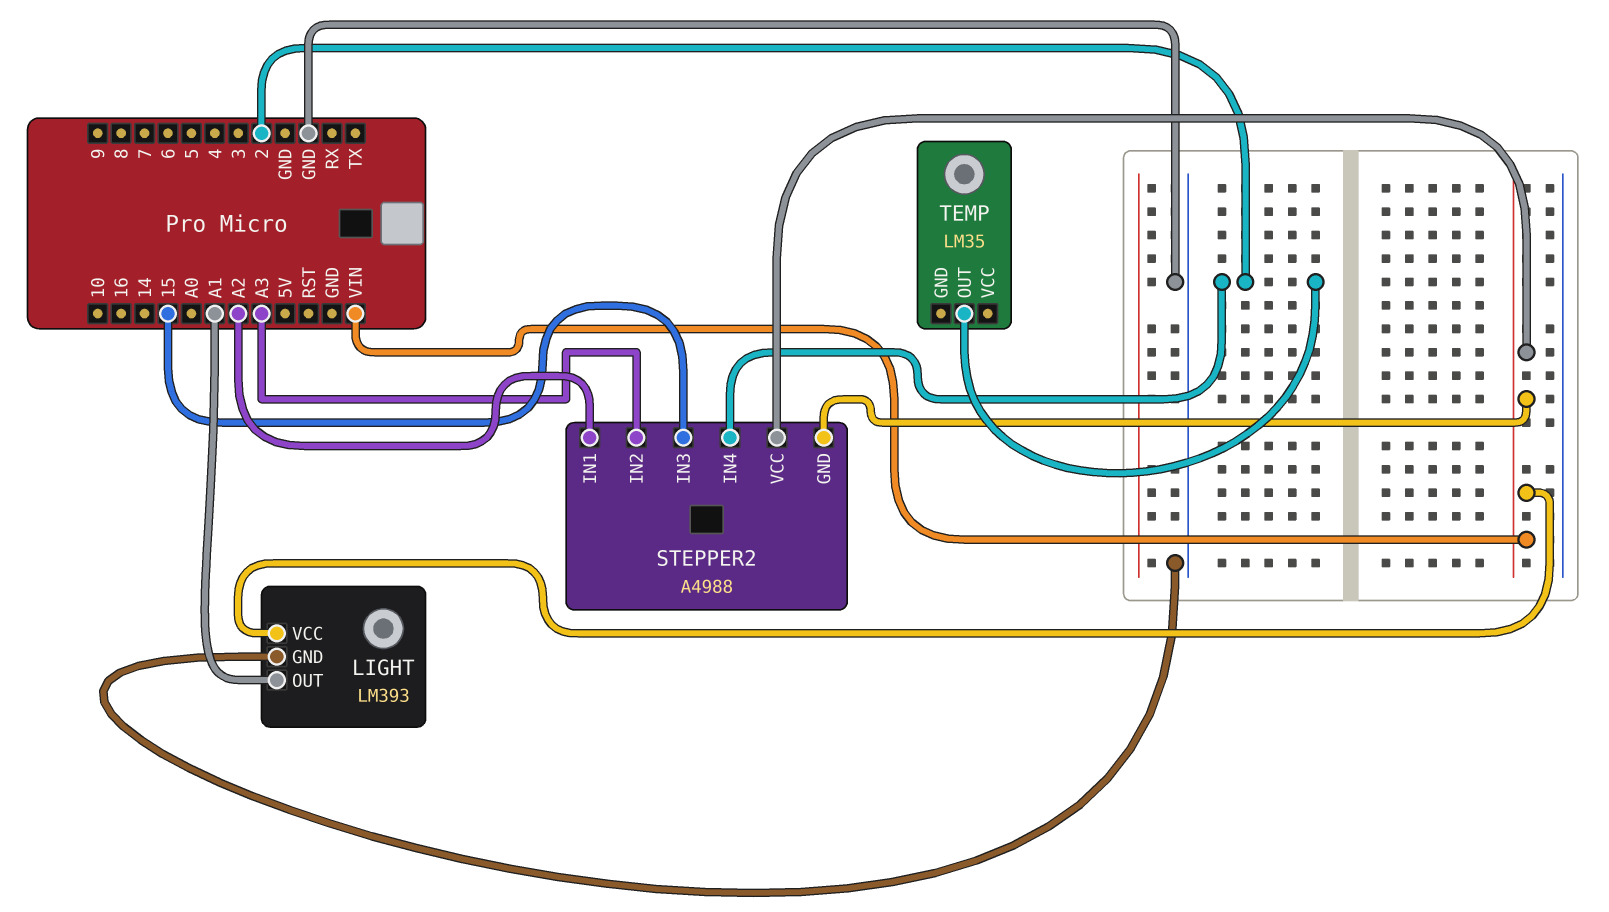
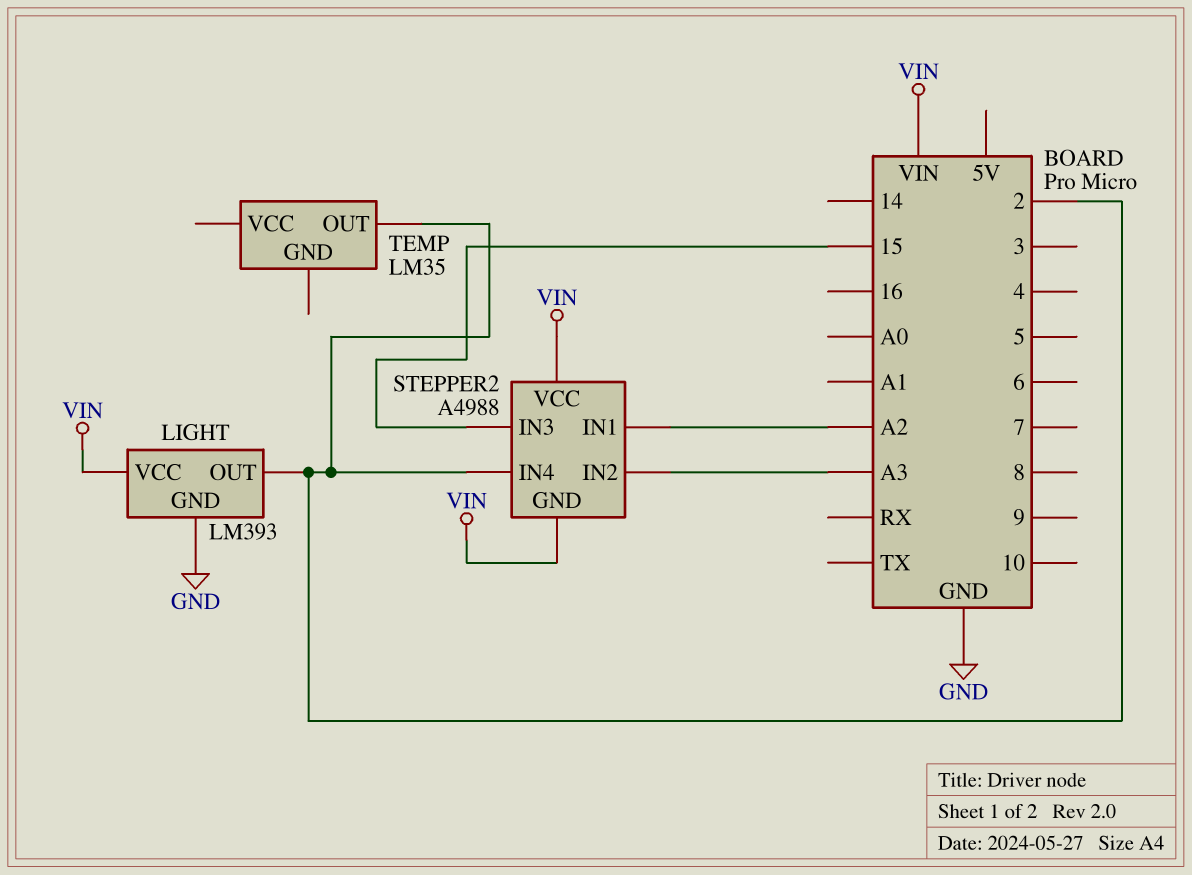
LIGHT pin OUT: A1 -> 2

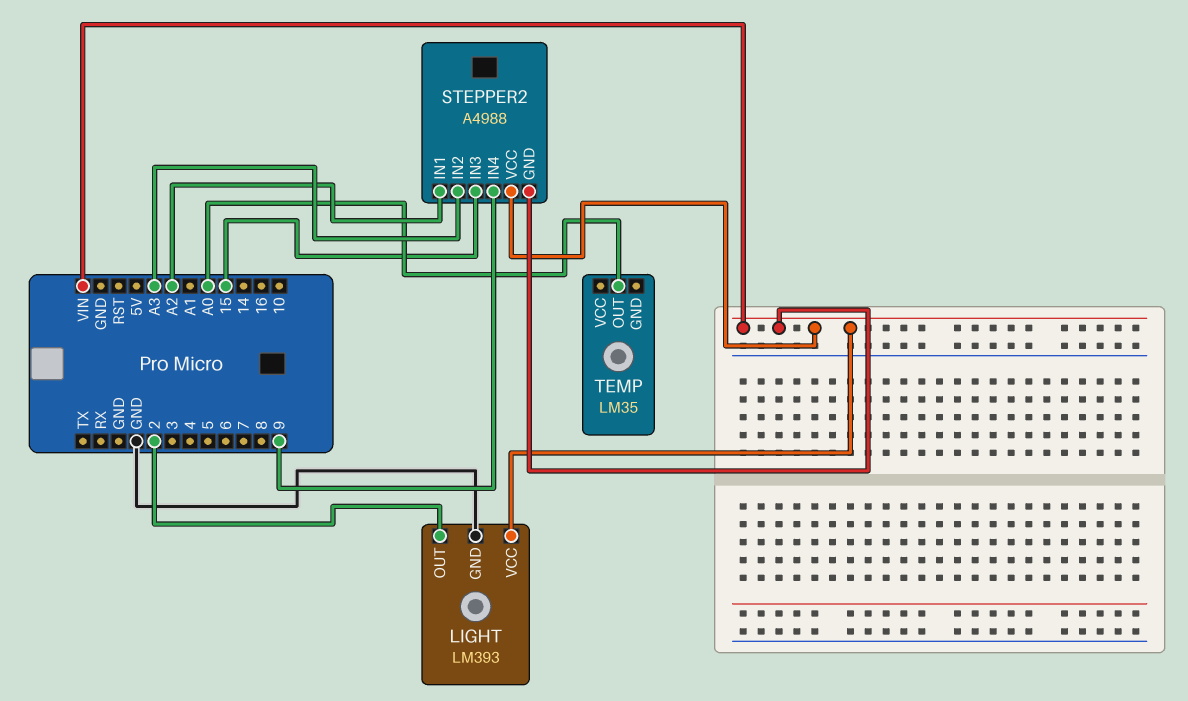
STEPPER2 pin IN4: 2 -> 9
TEMP pin OUT: 2 -> A0

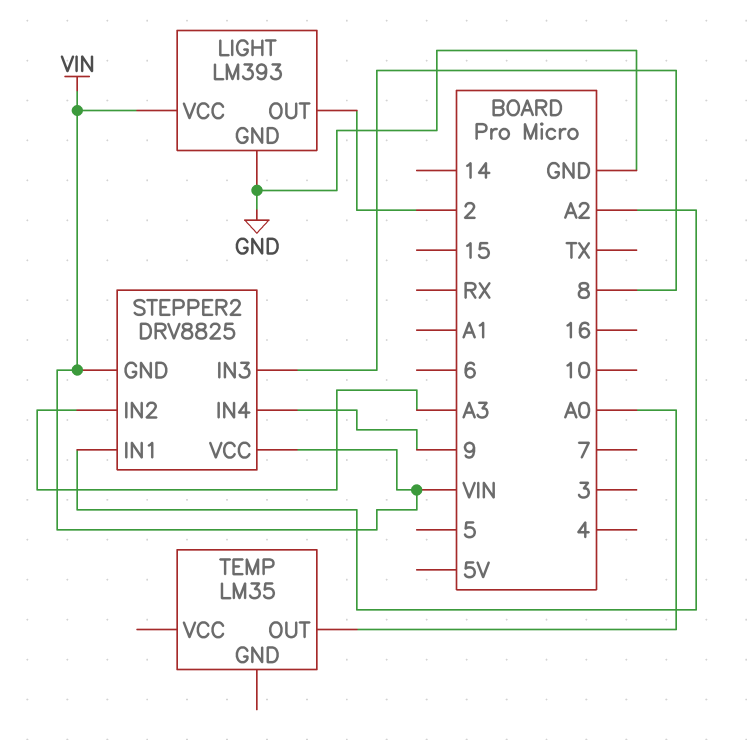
STEPPER2: A4988 -> DRV8825
STEPPER2 pin IN3: 15 -> 8

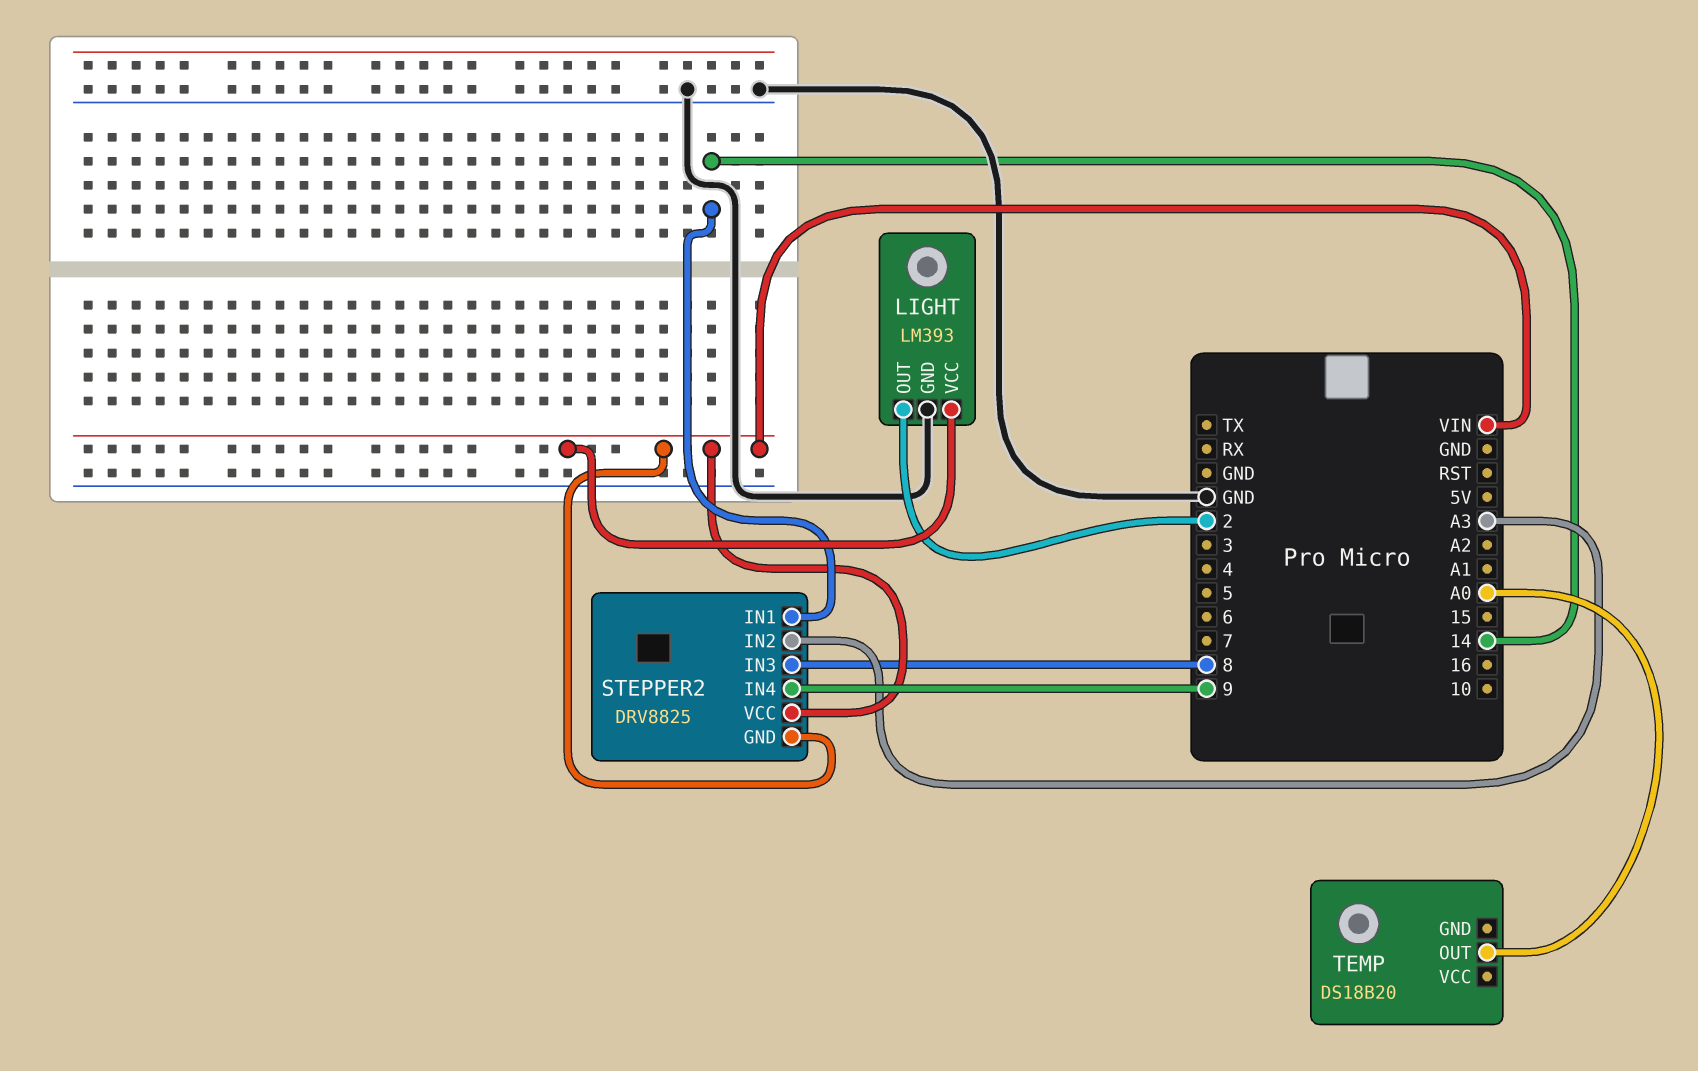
STEPPER2 pin IN1: A2 -> 14
TEMP: LM35 -> DS18B20

